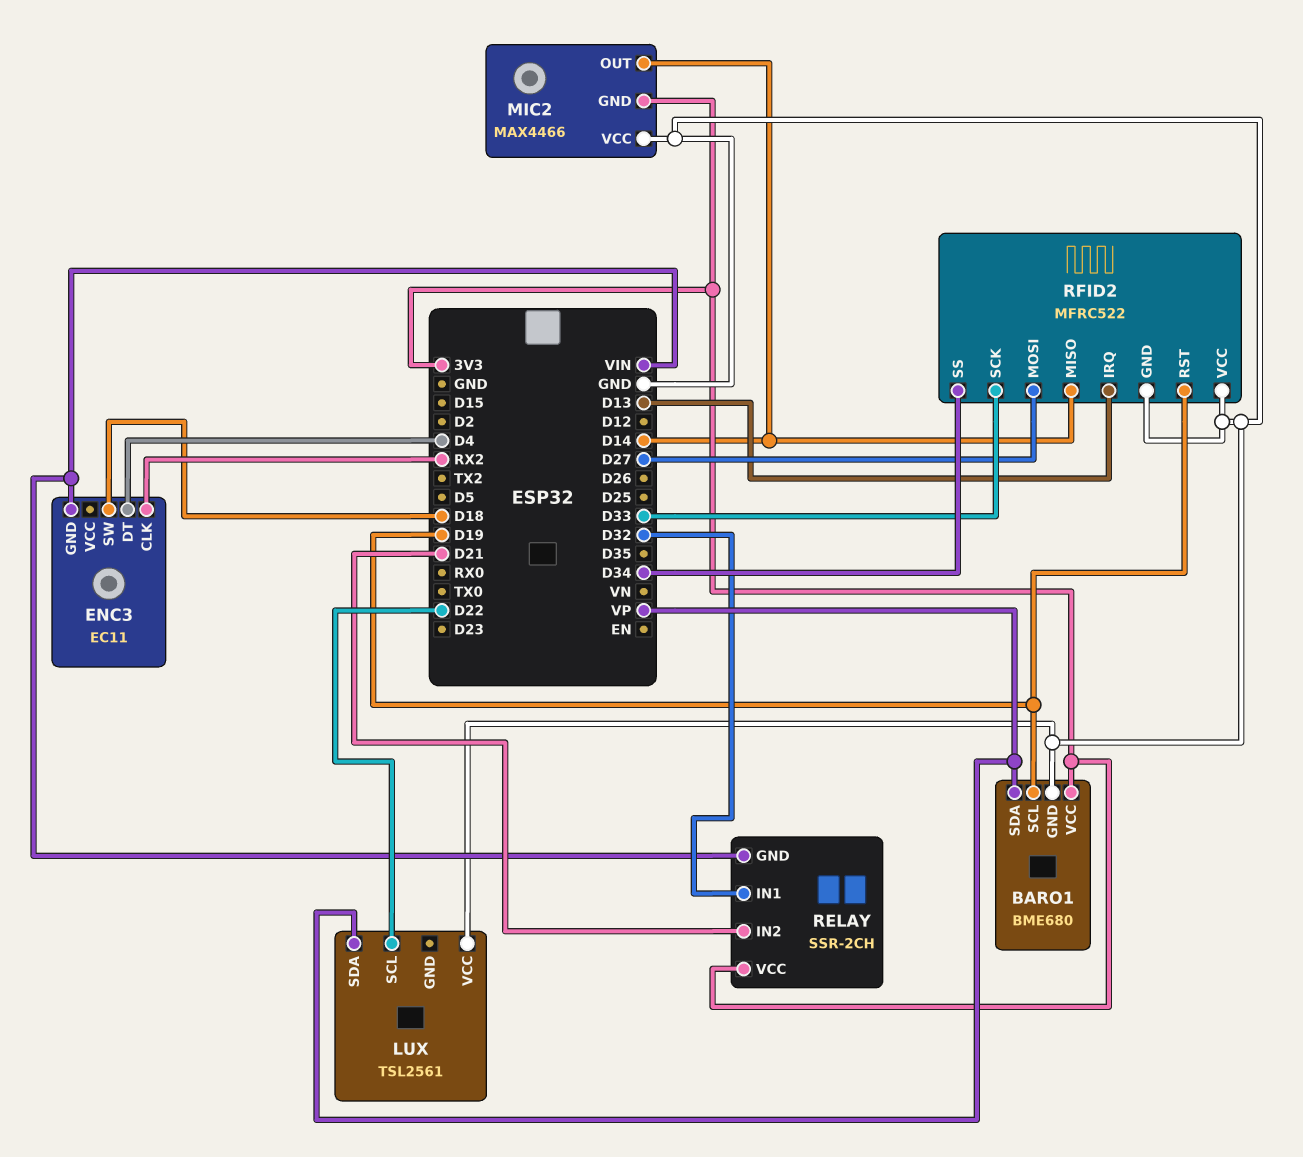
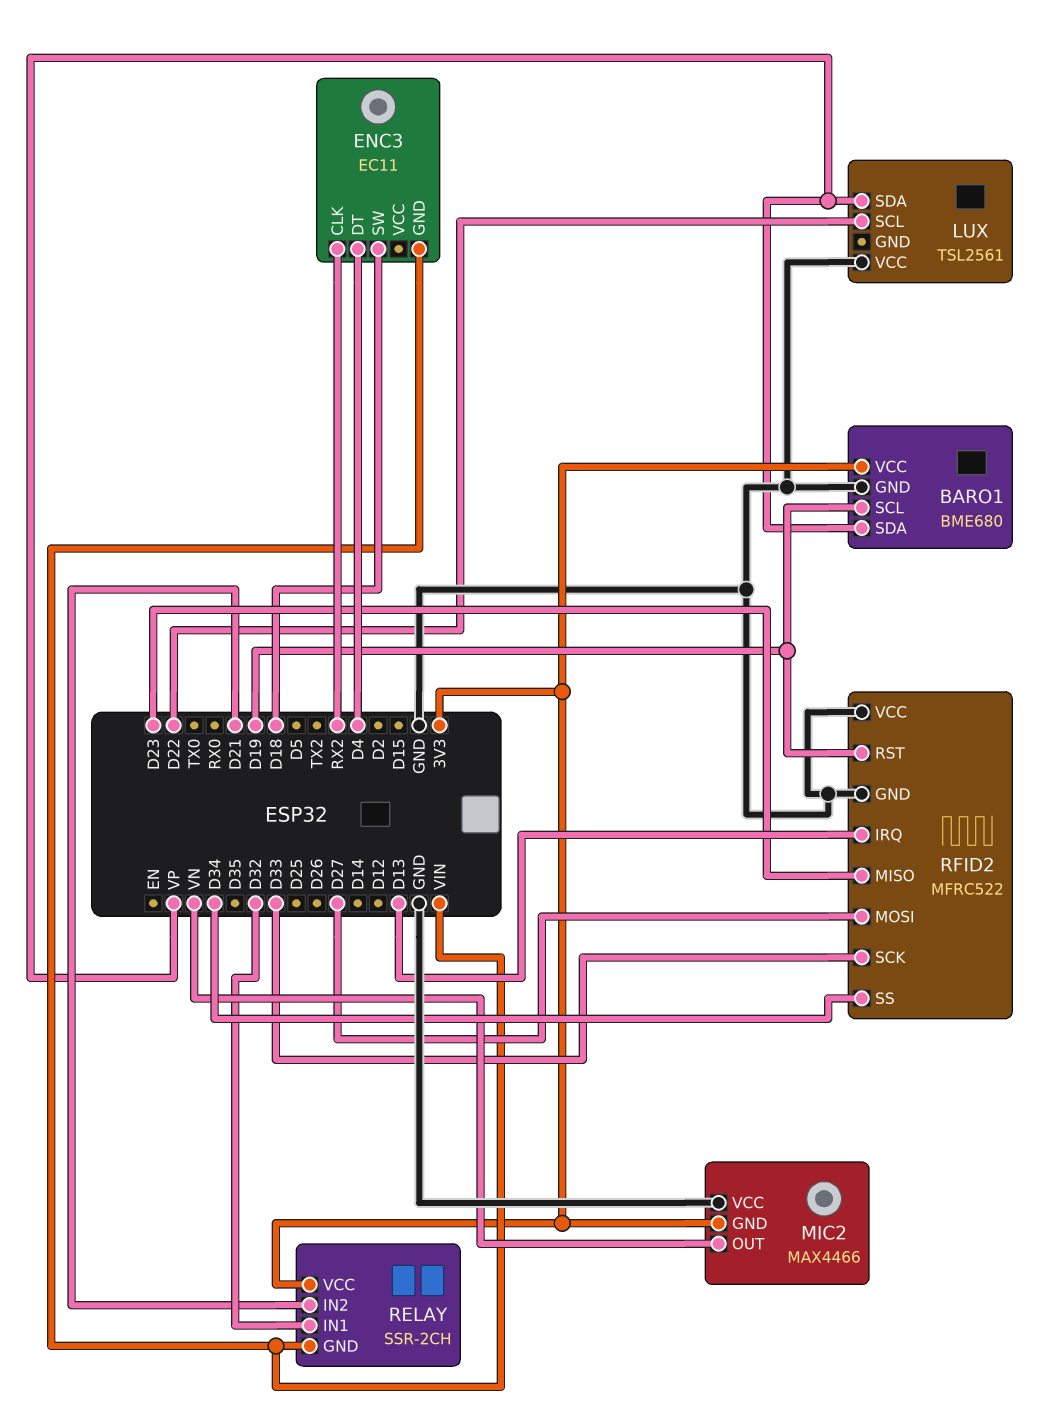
MIC2 pin OUT: D14 -> VN
RFID2 pin MISO: D14 -> D23

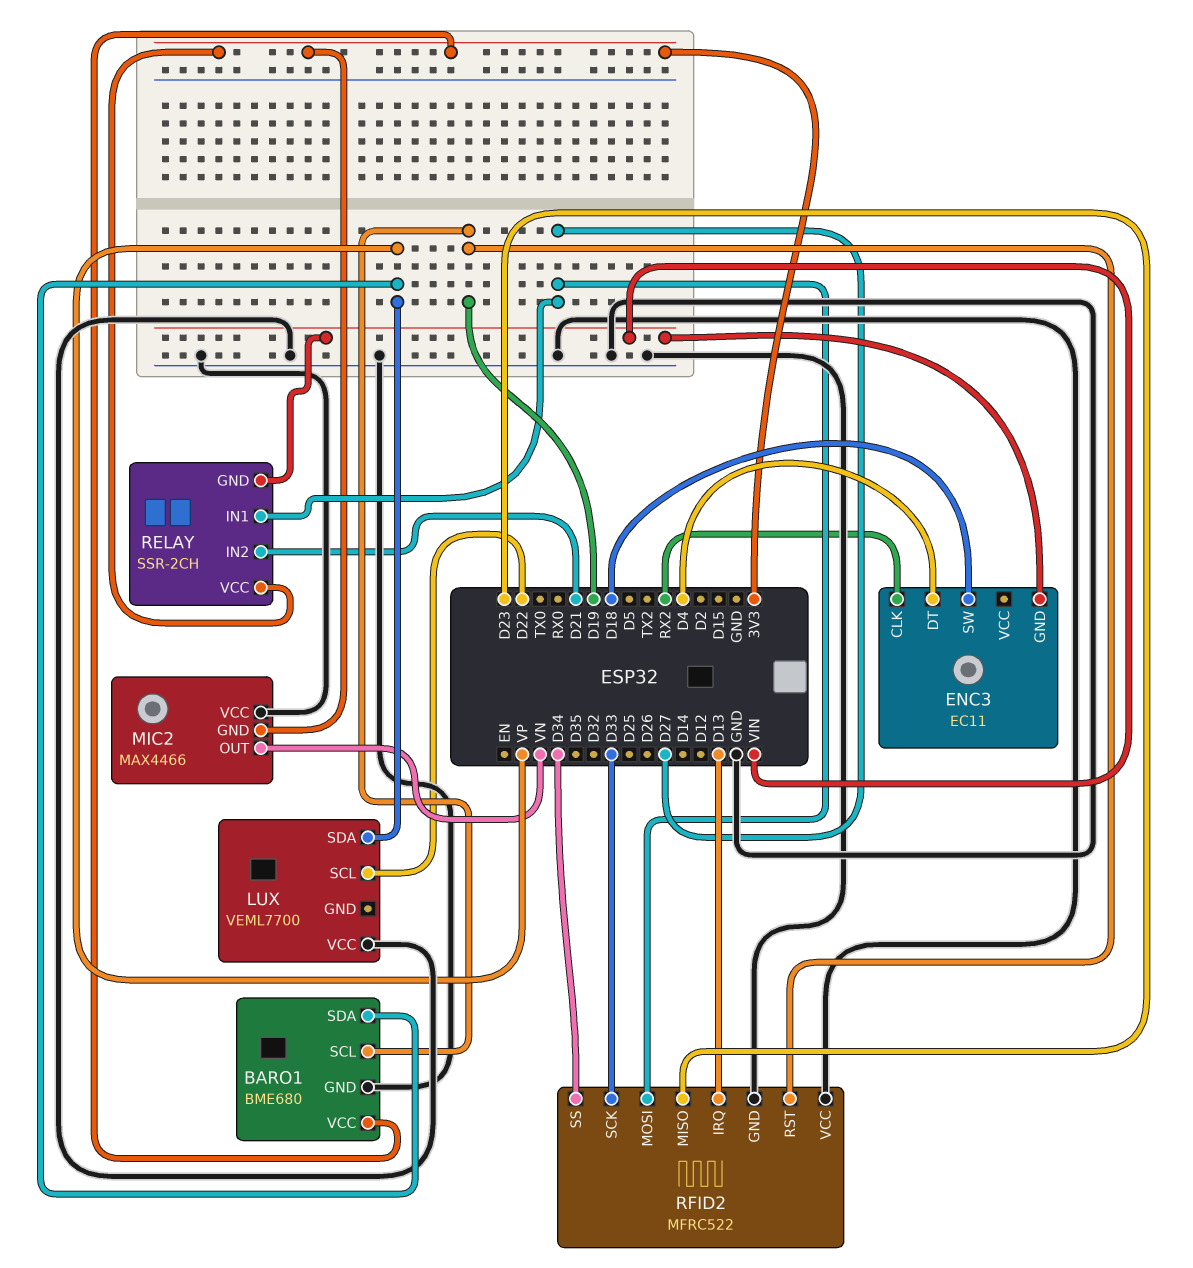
LUX: TSL2561 -> VEML7700
RELAY pin IN1: D32 -> D27

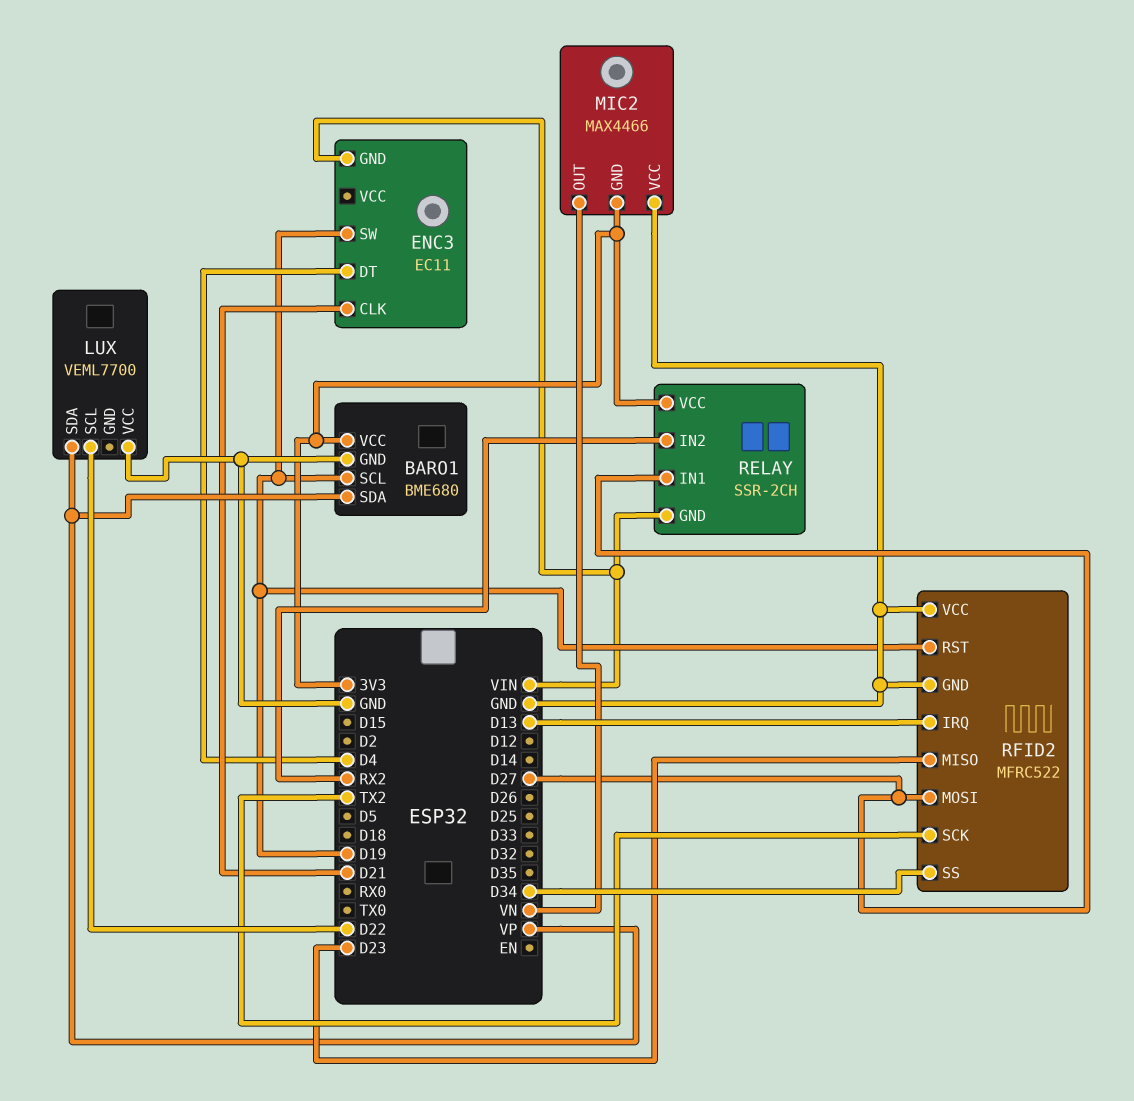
ENC3 pin CLK: RX2 -> D21
ENC3 pin SW: D18 -> D19
RELAY pin IN2: D21 -> RX2
RFID2 pin SCK: D33 -> TX2

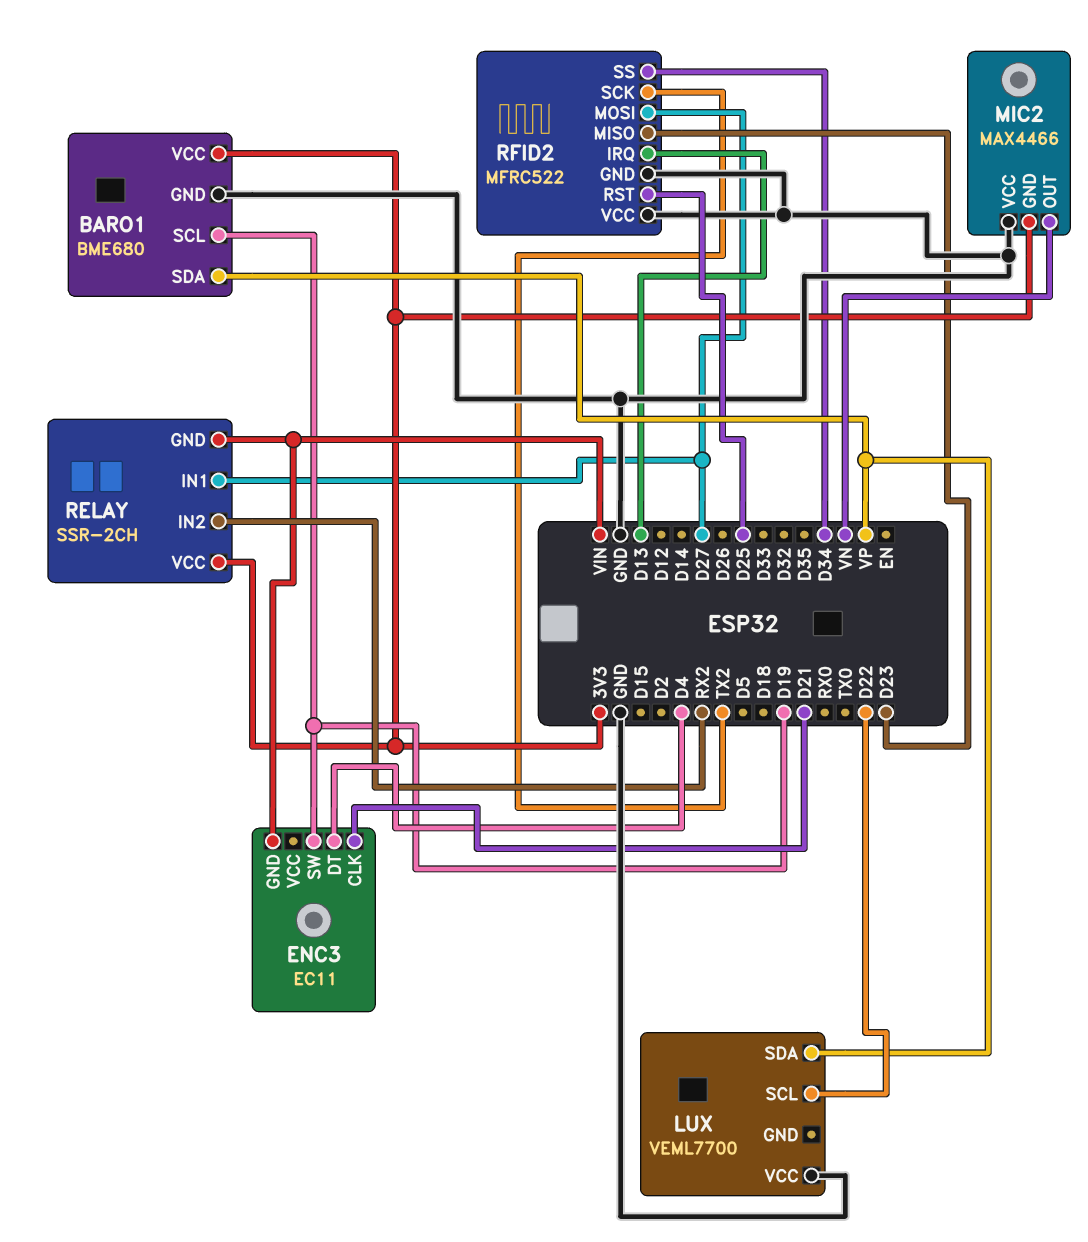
RFID2 pin RST: D19 -> D25

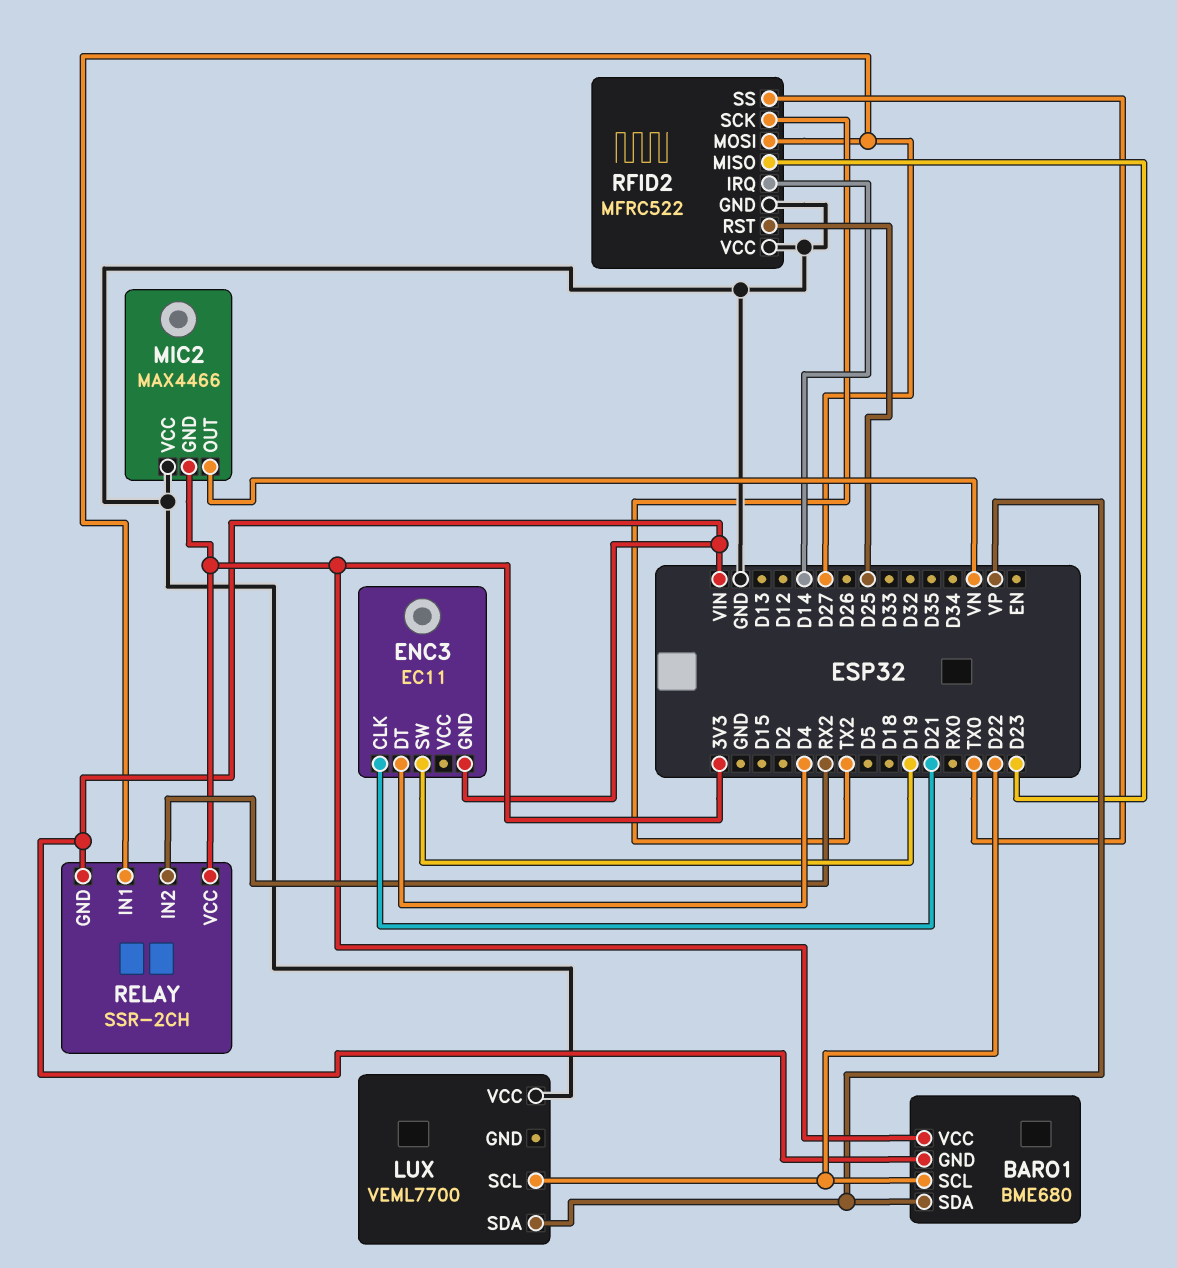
BARO1 pin GND: GND -> VIN
BARO1 pin SCL: D19 -> D22
RFID2 pin IRQ: D13 -> D14
RFID2 pin SS: D34 -> TX0

